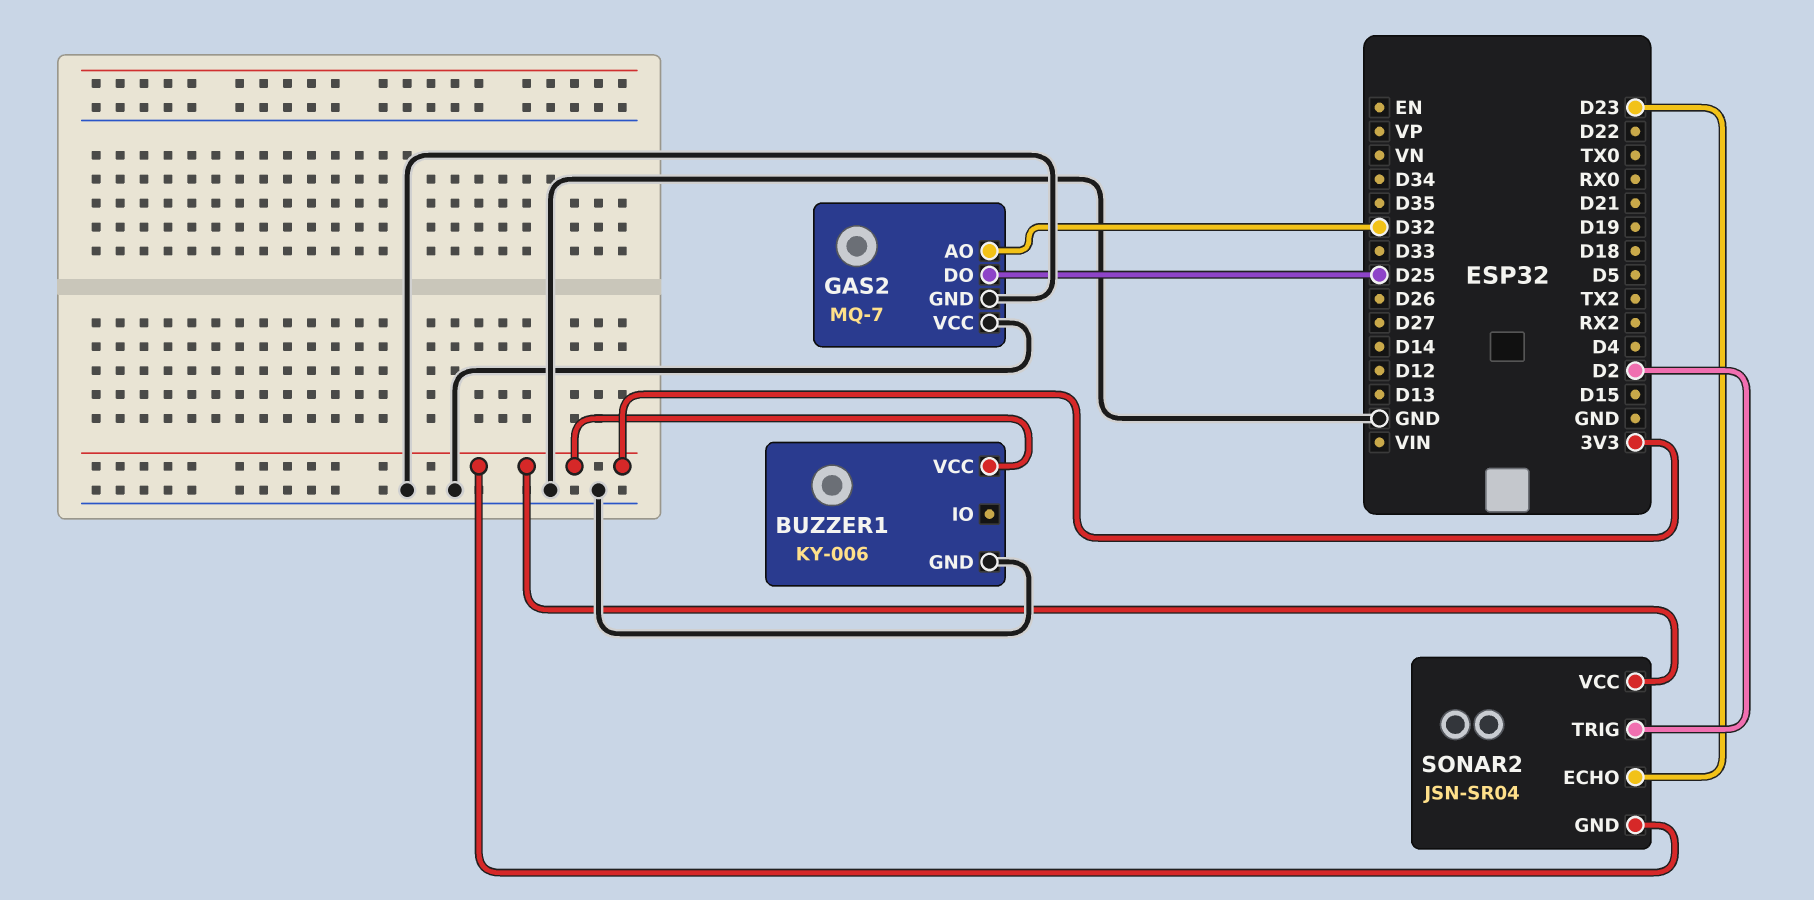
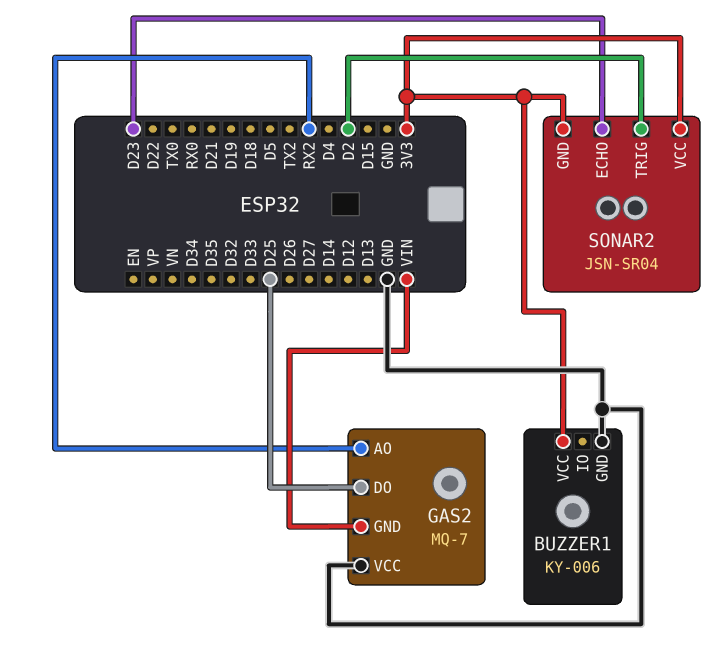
GAS2 pin AO: D32 -> RX2
GAS2 pin GND: GND -> VIN

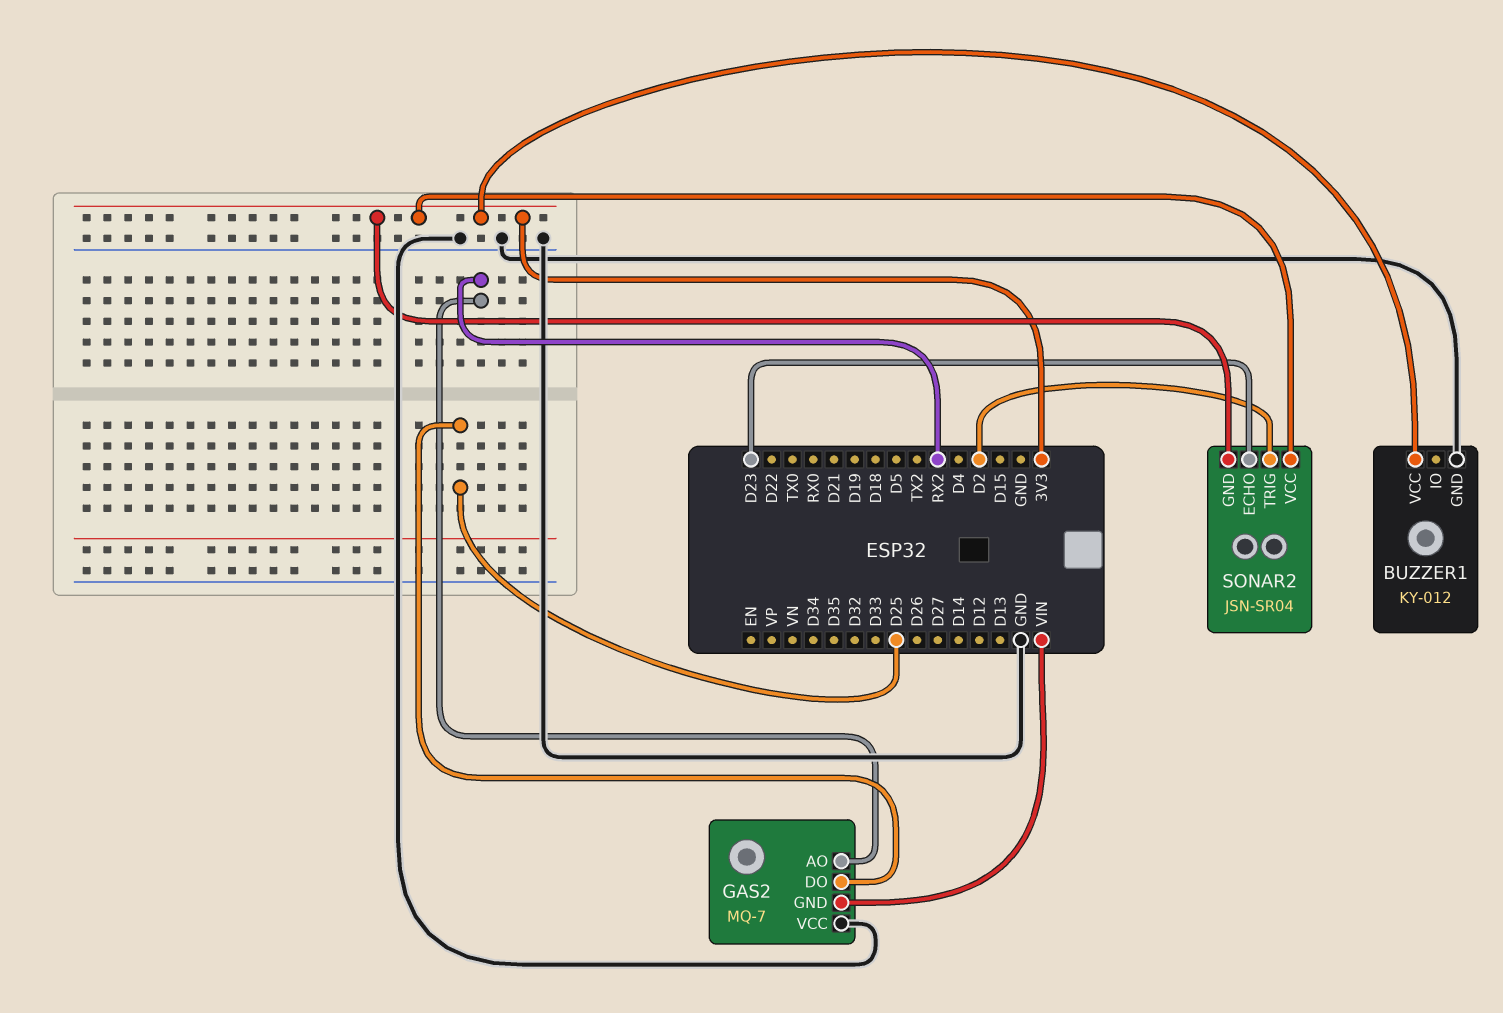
BUZZER1: KY-006 -> KY-012

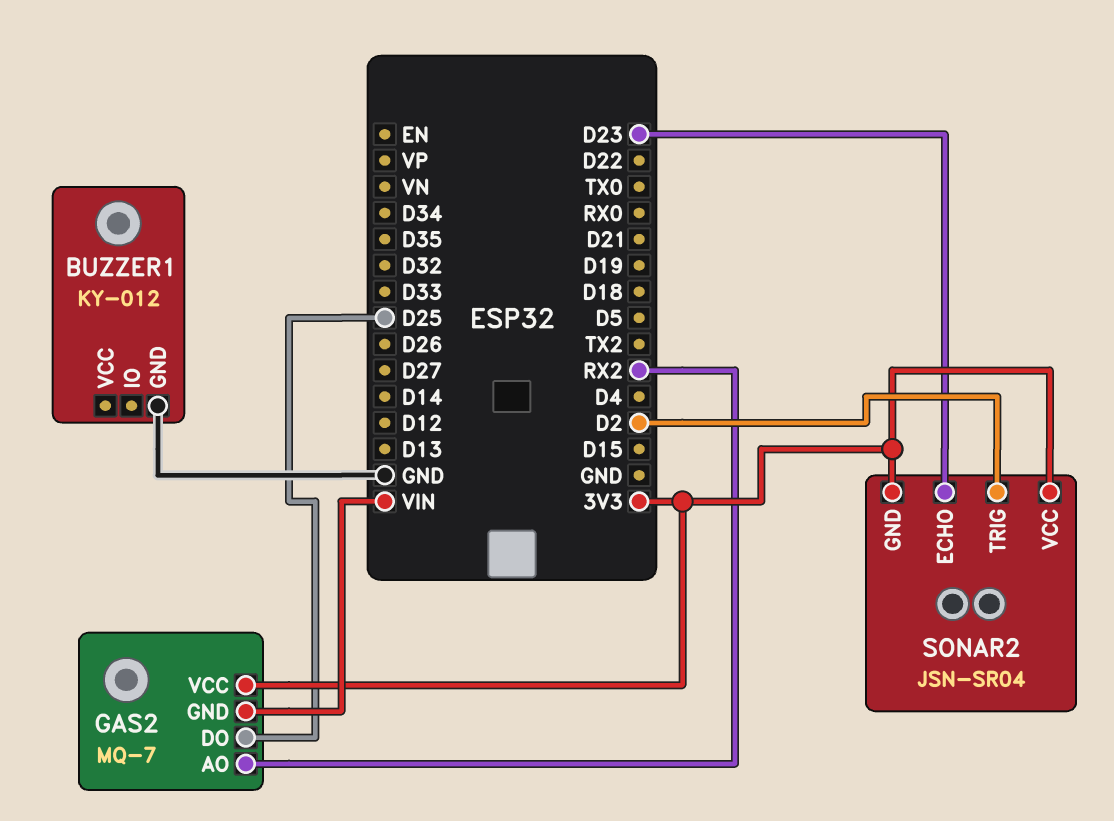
BUZZER1 pin VCC: 3V3 -> none
GAS2 pin VCC: GND -> 3V3

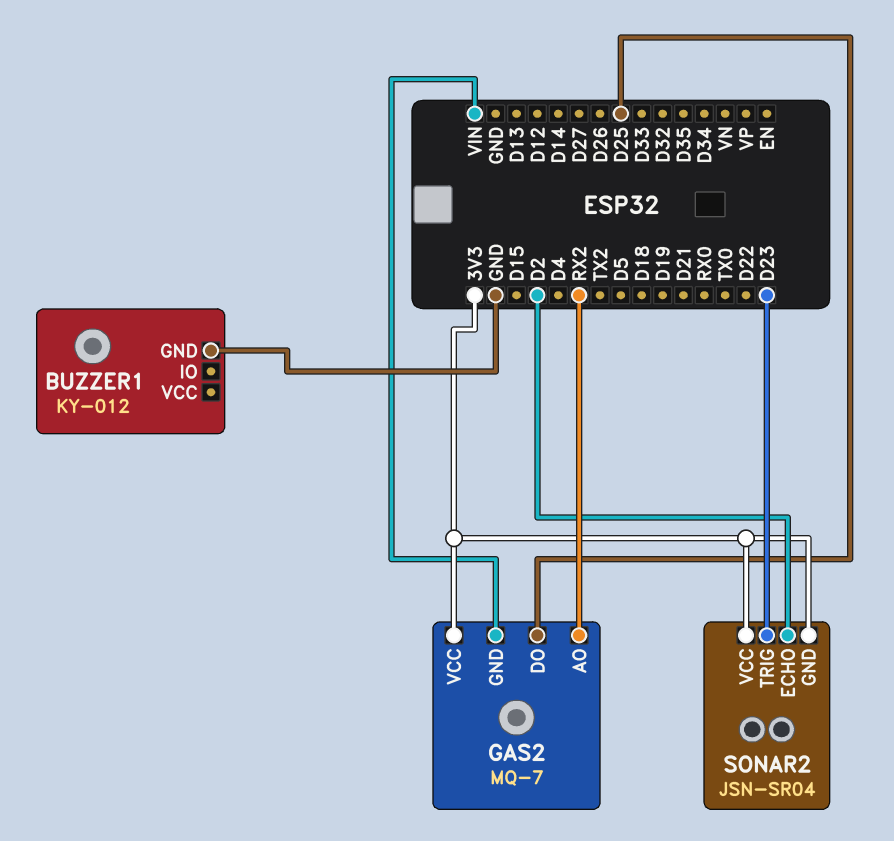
SONAR2 pin ECHO: D23 -> D2
SONAR2 pin TRIG: D2 -> D23

